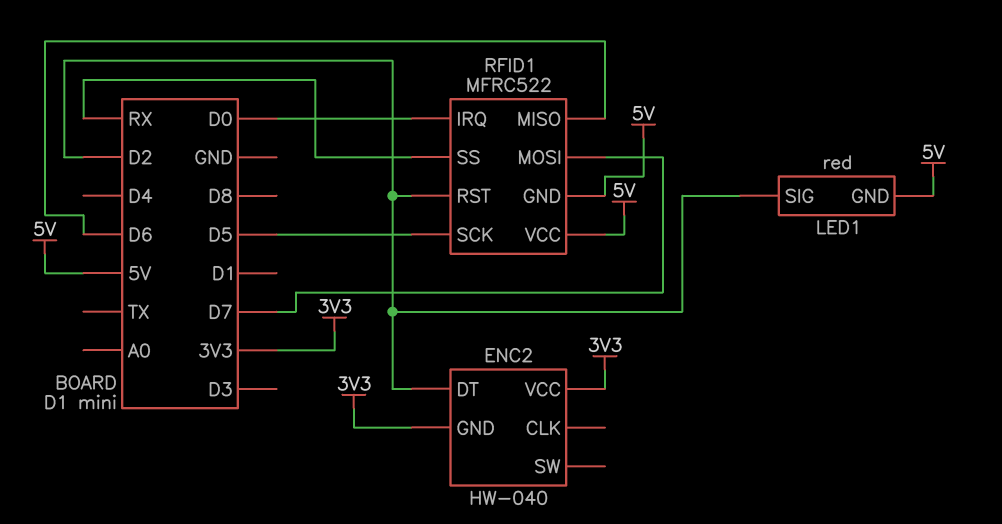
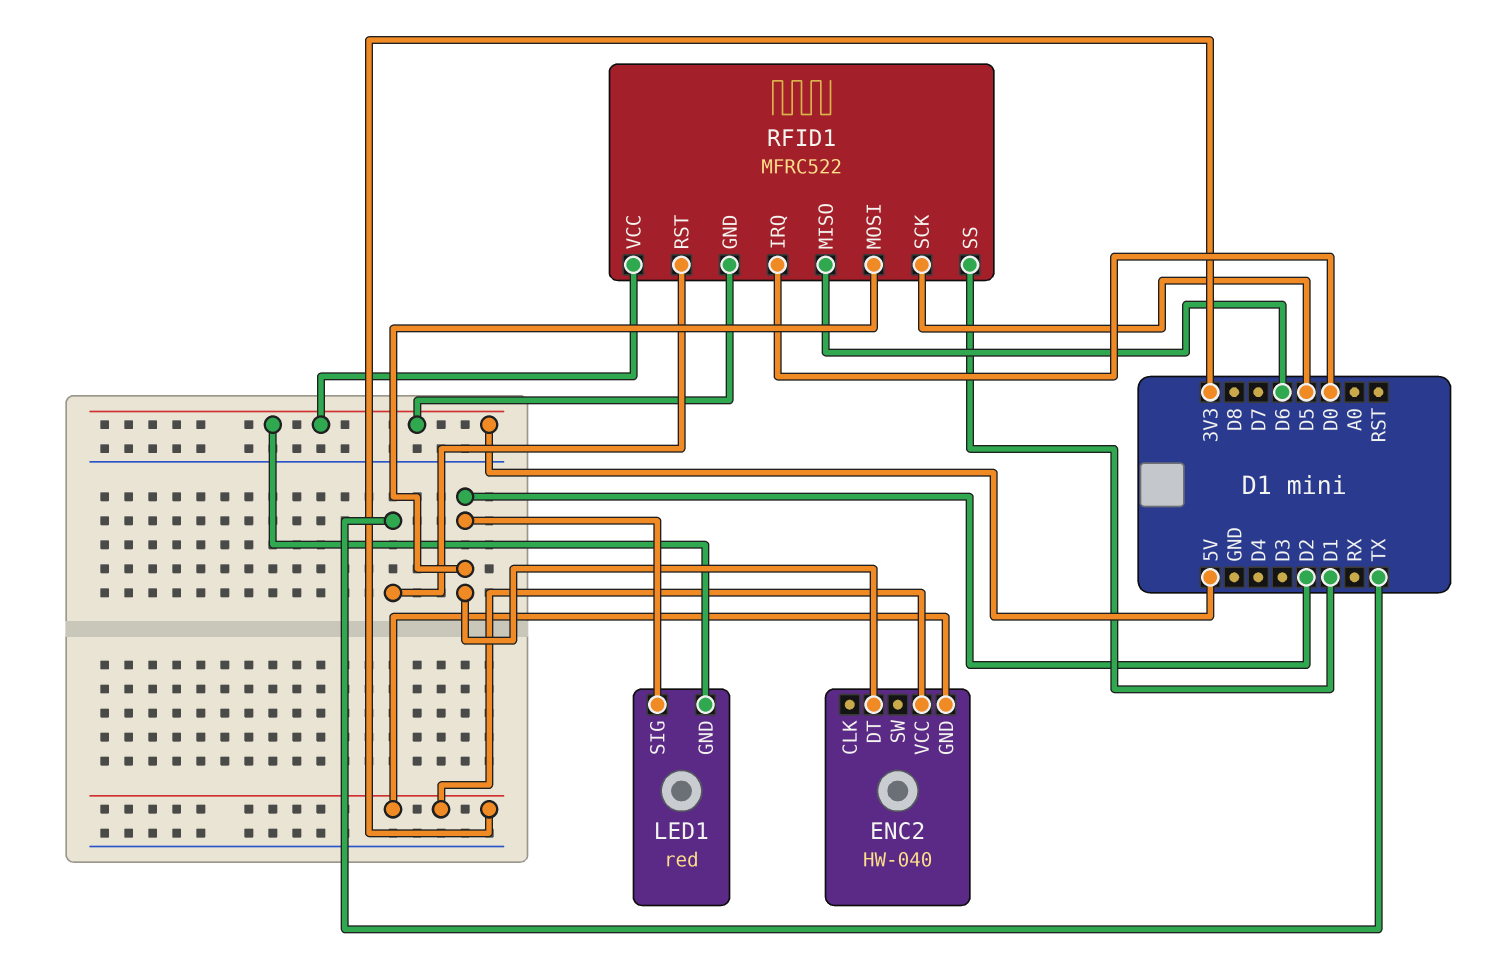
RFID1 pin MOSI: D7 -> D2
RFID1 pin RST: D2 -> TX
RFID1 pin SS: RX -> D1

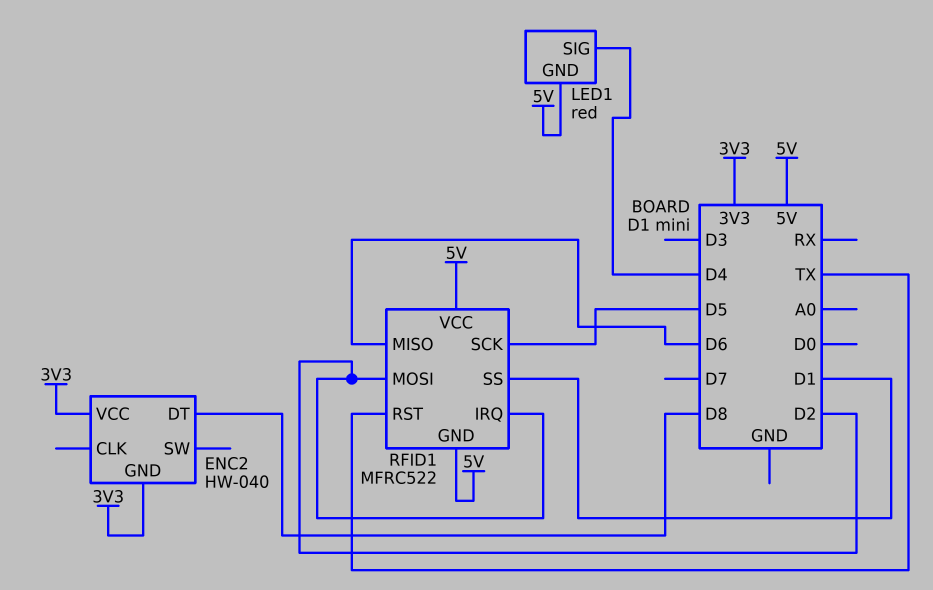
ENC2 pin DT: D2 -> D8
LED1 pin SIG: D2 -> D4
RFID1 pin IRQ: D0 -> D2

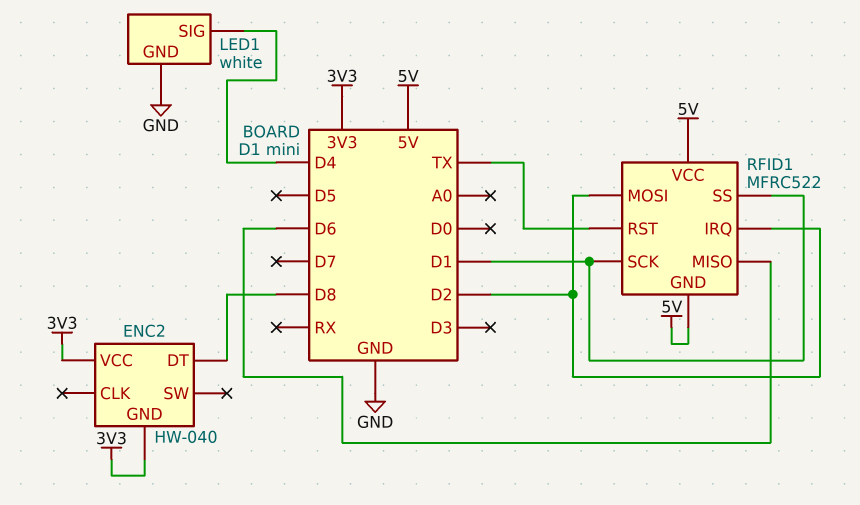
LED1: red -> white
LED1 pin GND: 5V -> GND
RFID1 pin SCK: D5 -> D1

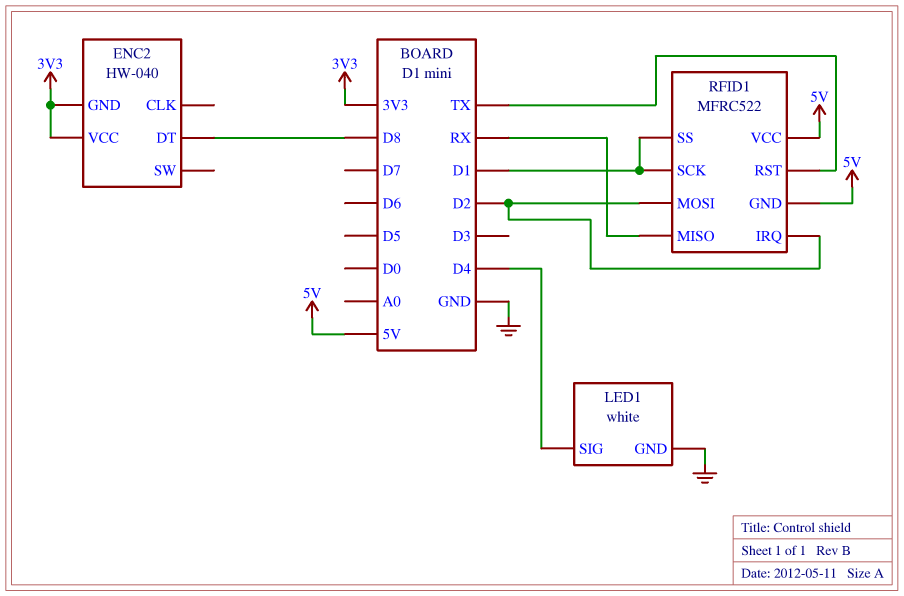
RFID1 pin MISO: D6 -> RX

